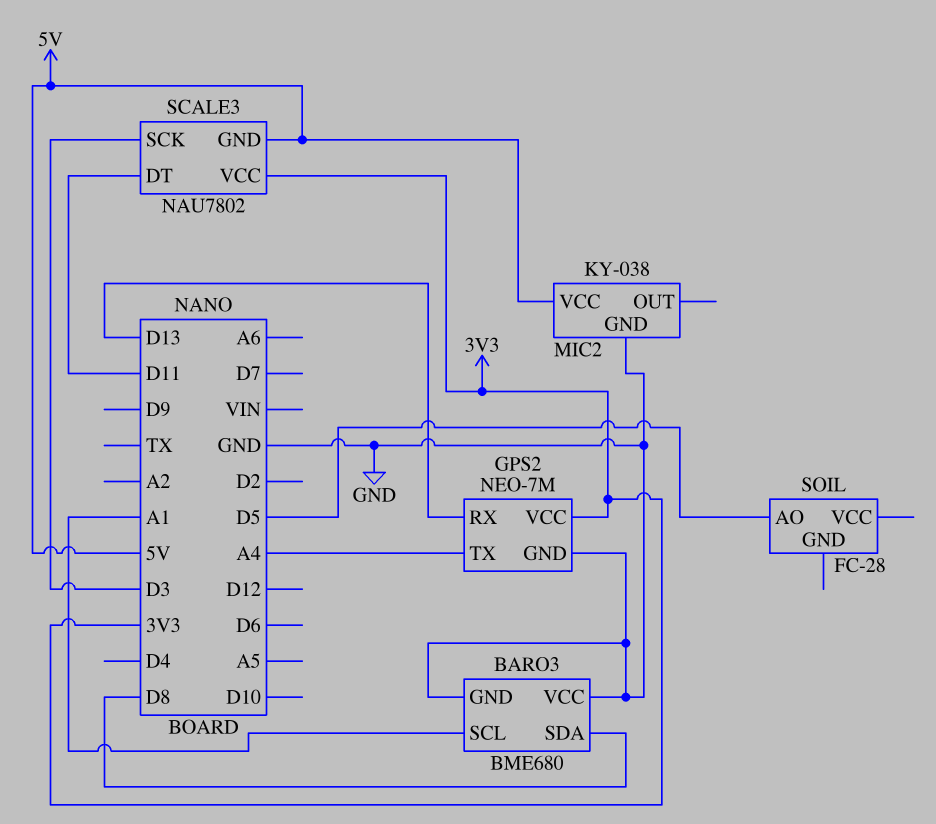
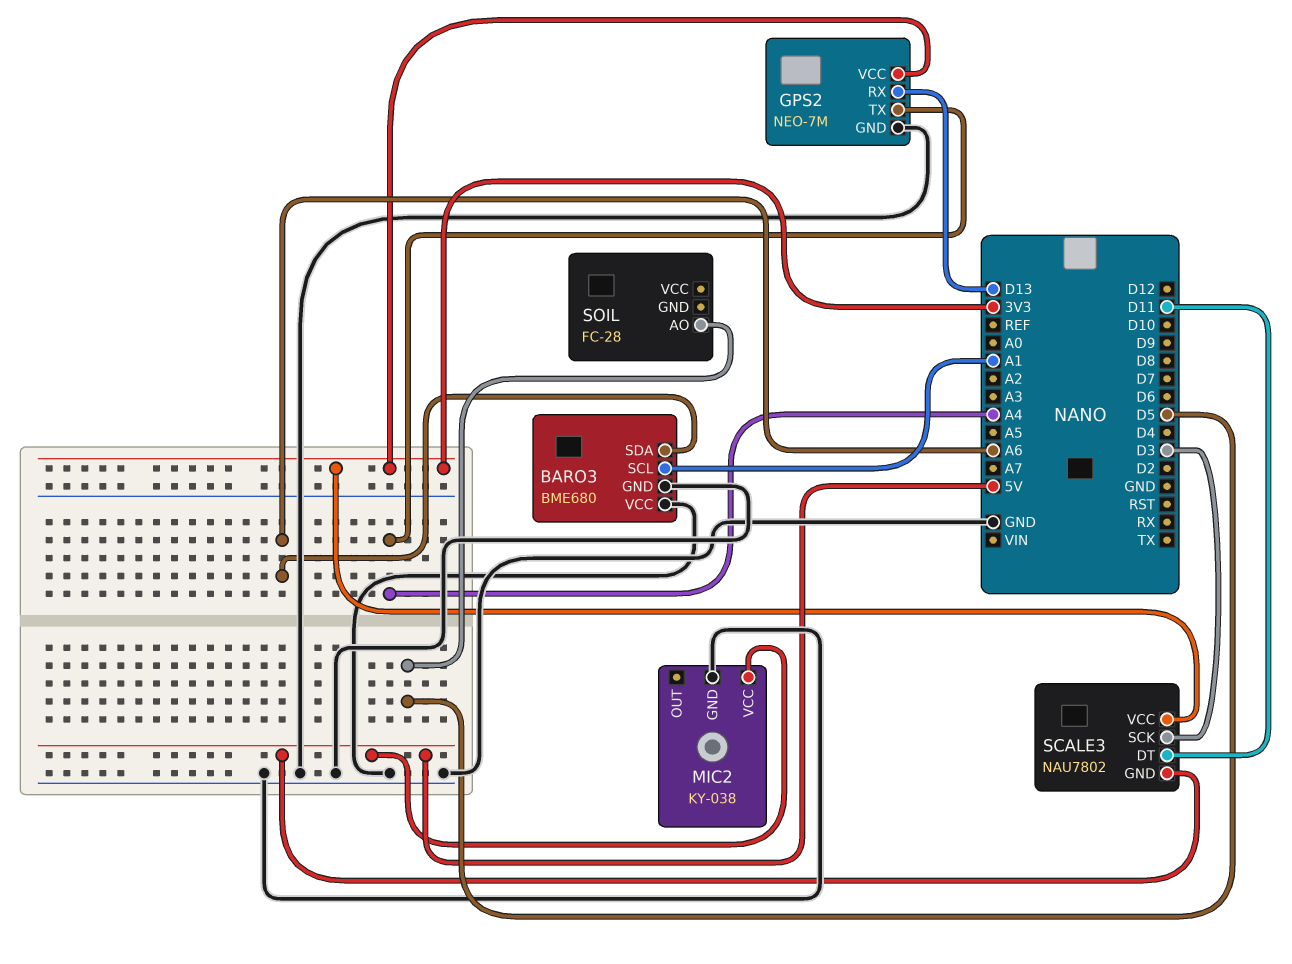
BARO3 pin SDA: D8 -> A6

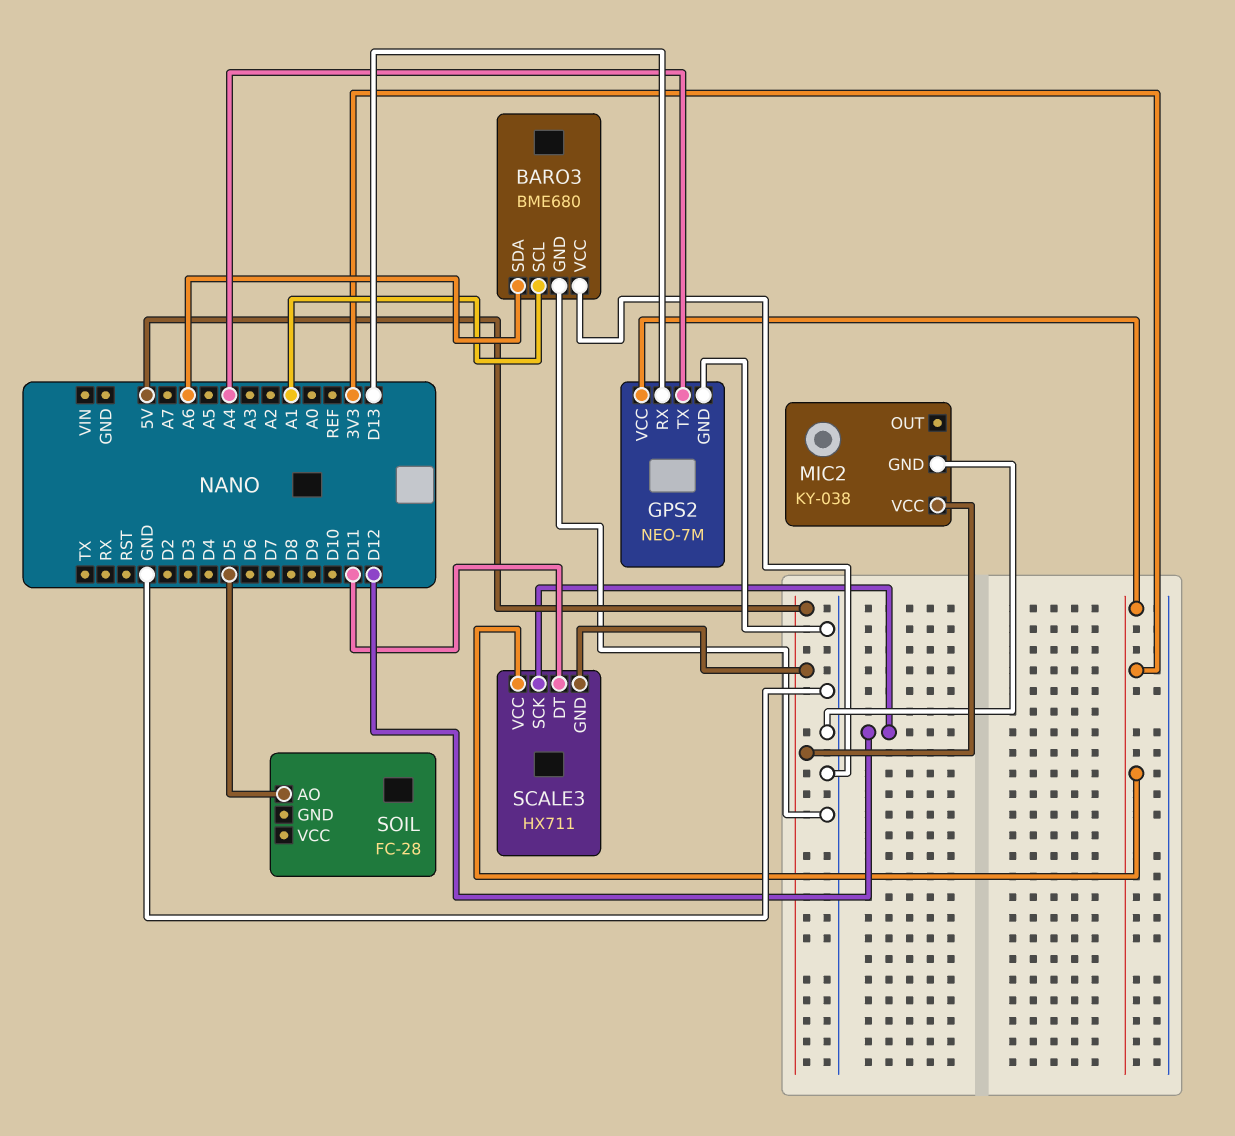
SCALE3: NAU7802 -> HX711
SCALE3 pin SCK: D3 -> D12

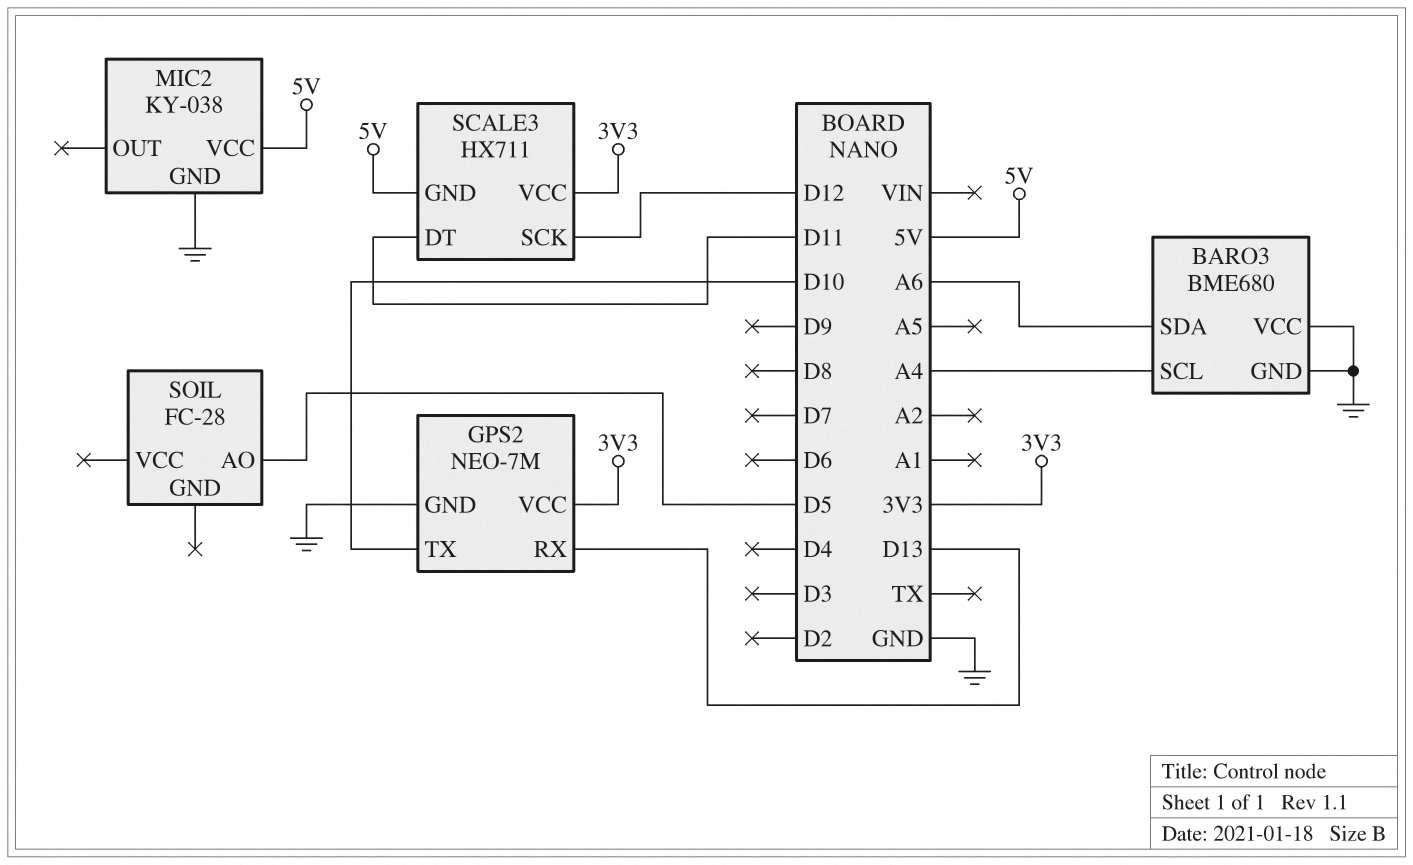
BARO3 pin SCL: A1 -> A4
GPS2 pin TX: A4 -> D10

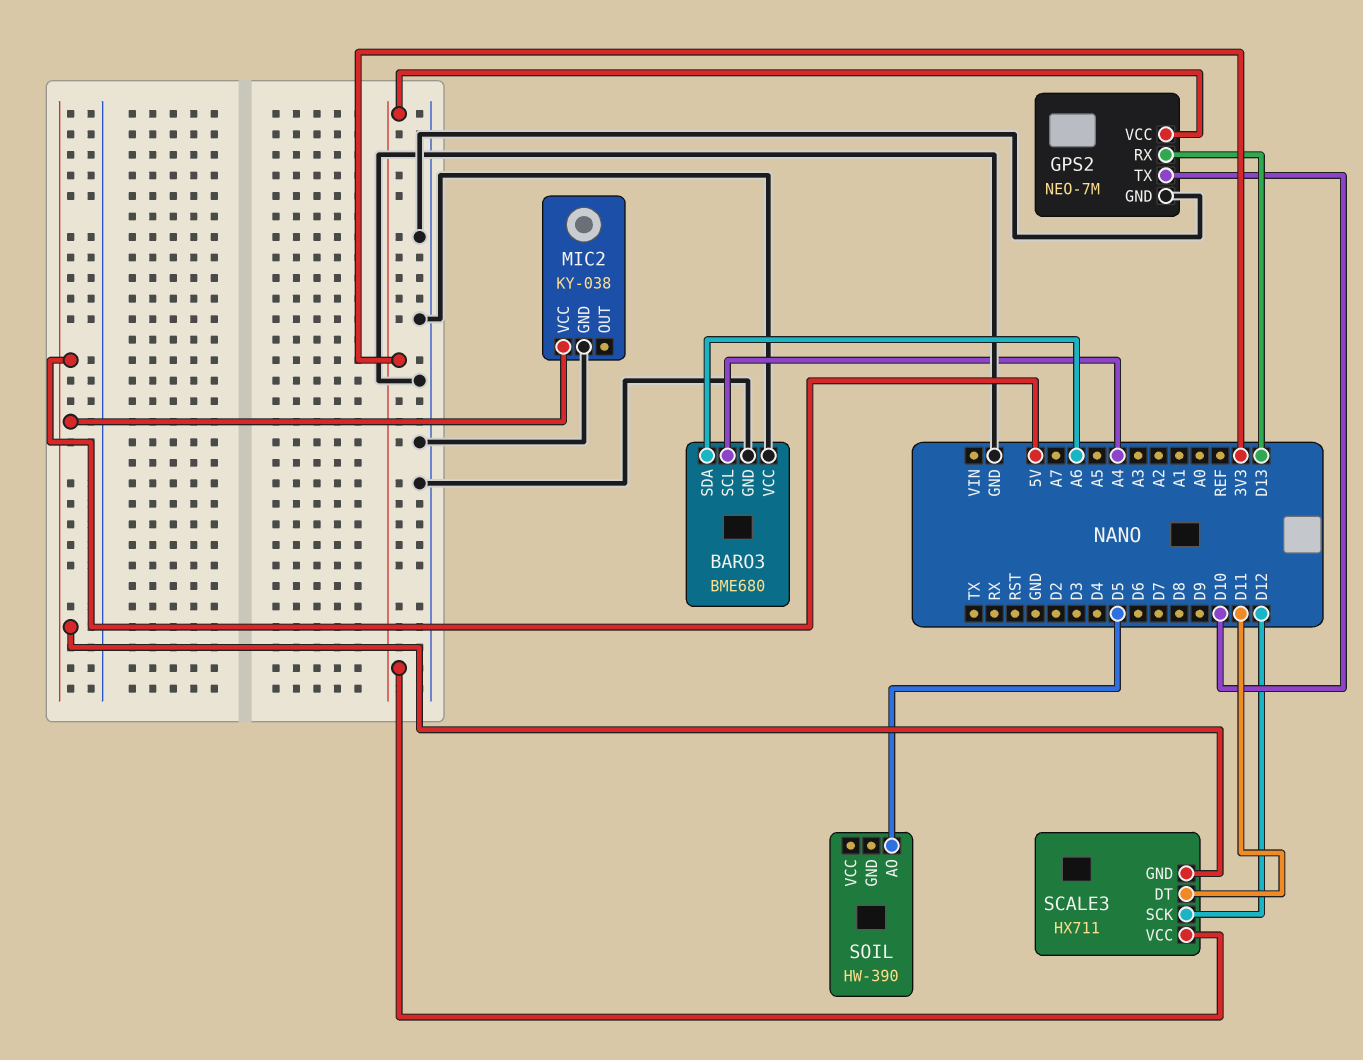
SOIL: FC-28 -> HW-390

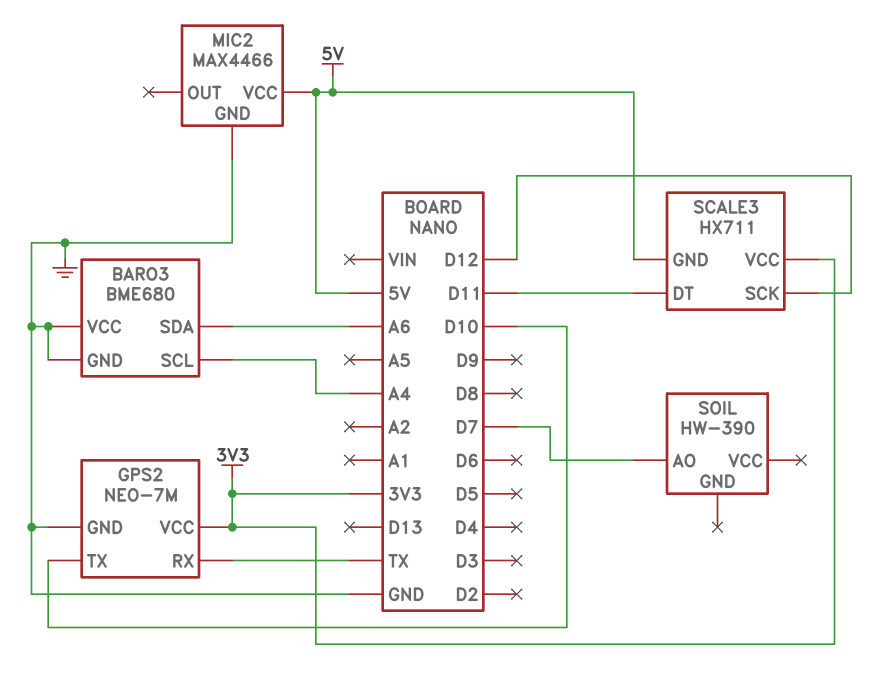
GPS2 pin RX: D13 -> TX
MIC2: KY-038 -> MAX4466
SOIL pin AO: D5 -> D7

